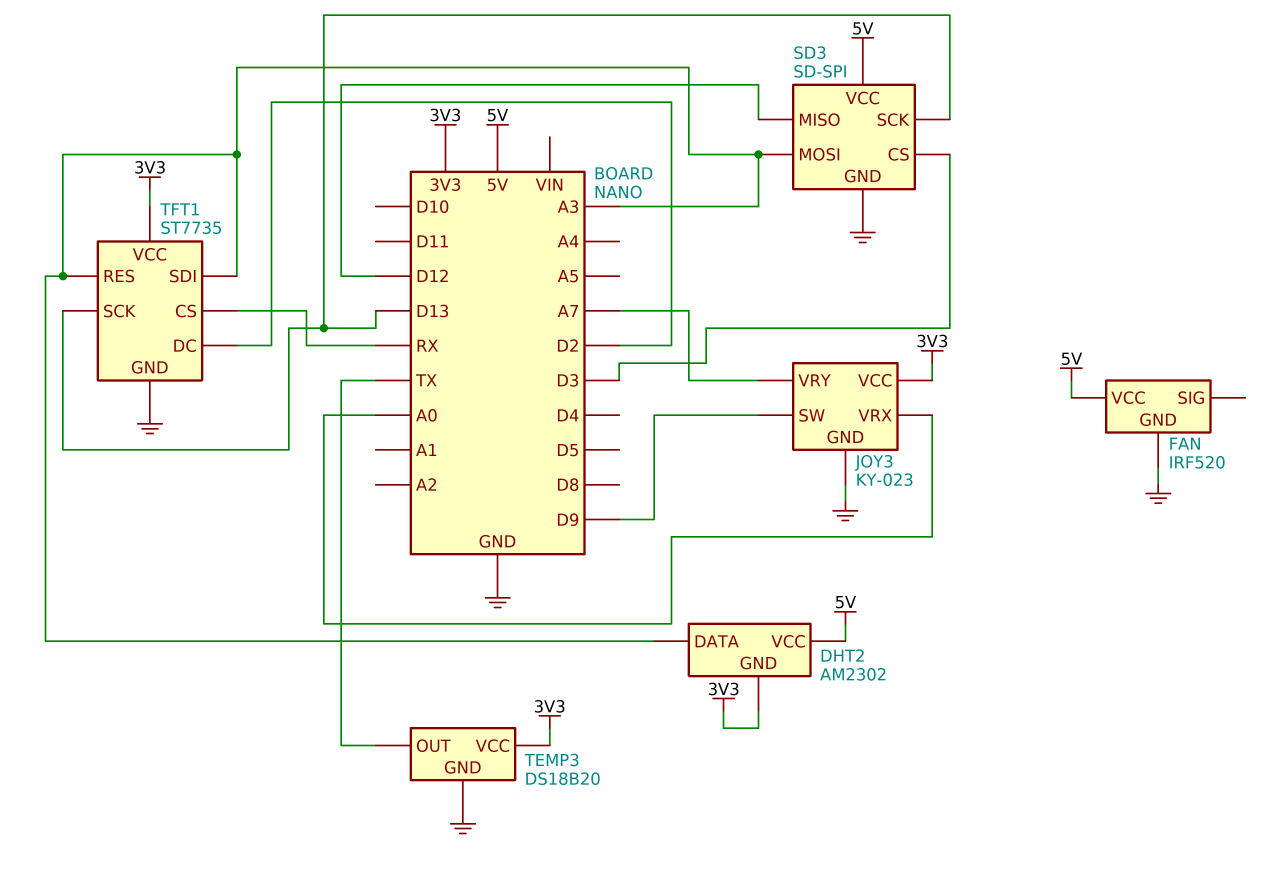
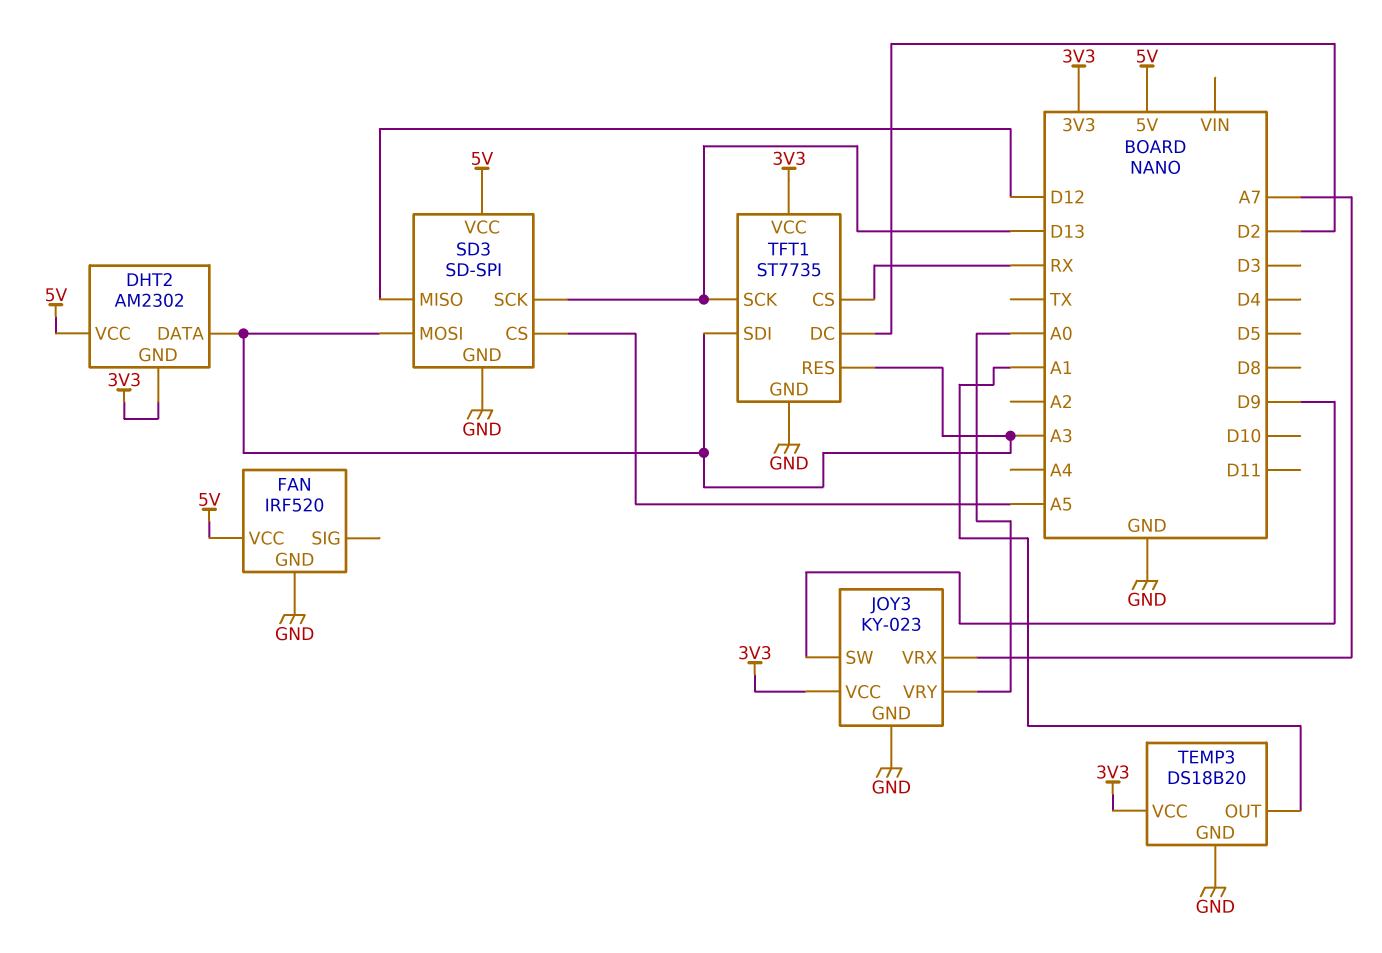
JOY3 pin VRX: A0 -> A7
JOY3 pin VRY: A7 -> A0
SD3 pin CS: D3 -> A5
TEMP3 pin OUT: TX -> A1

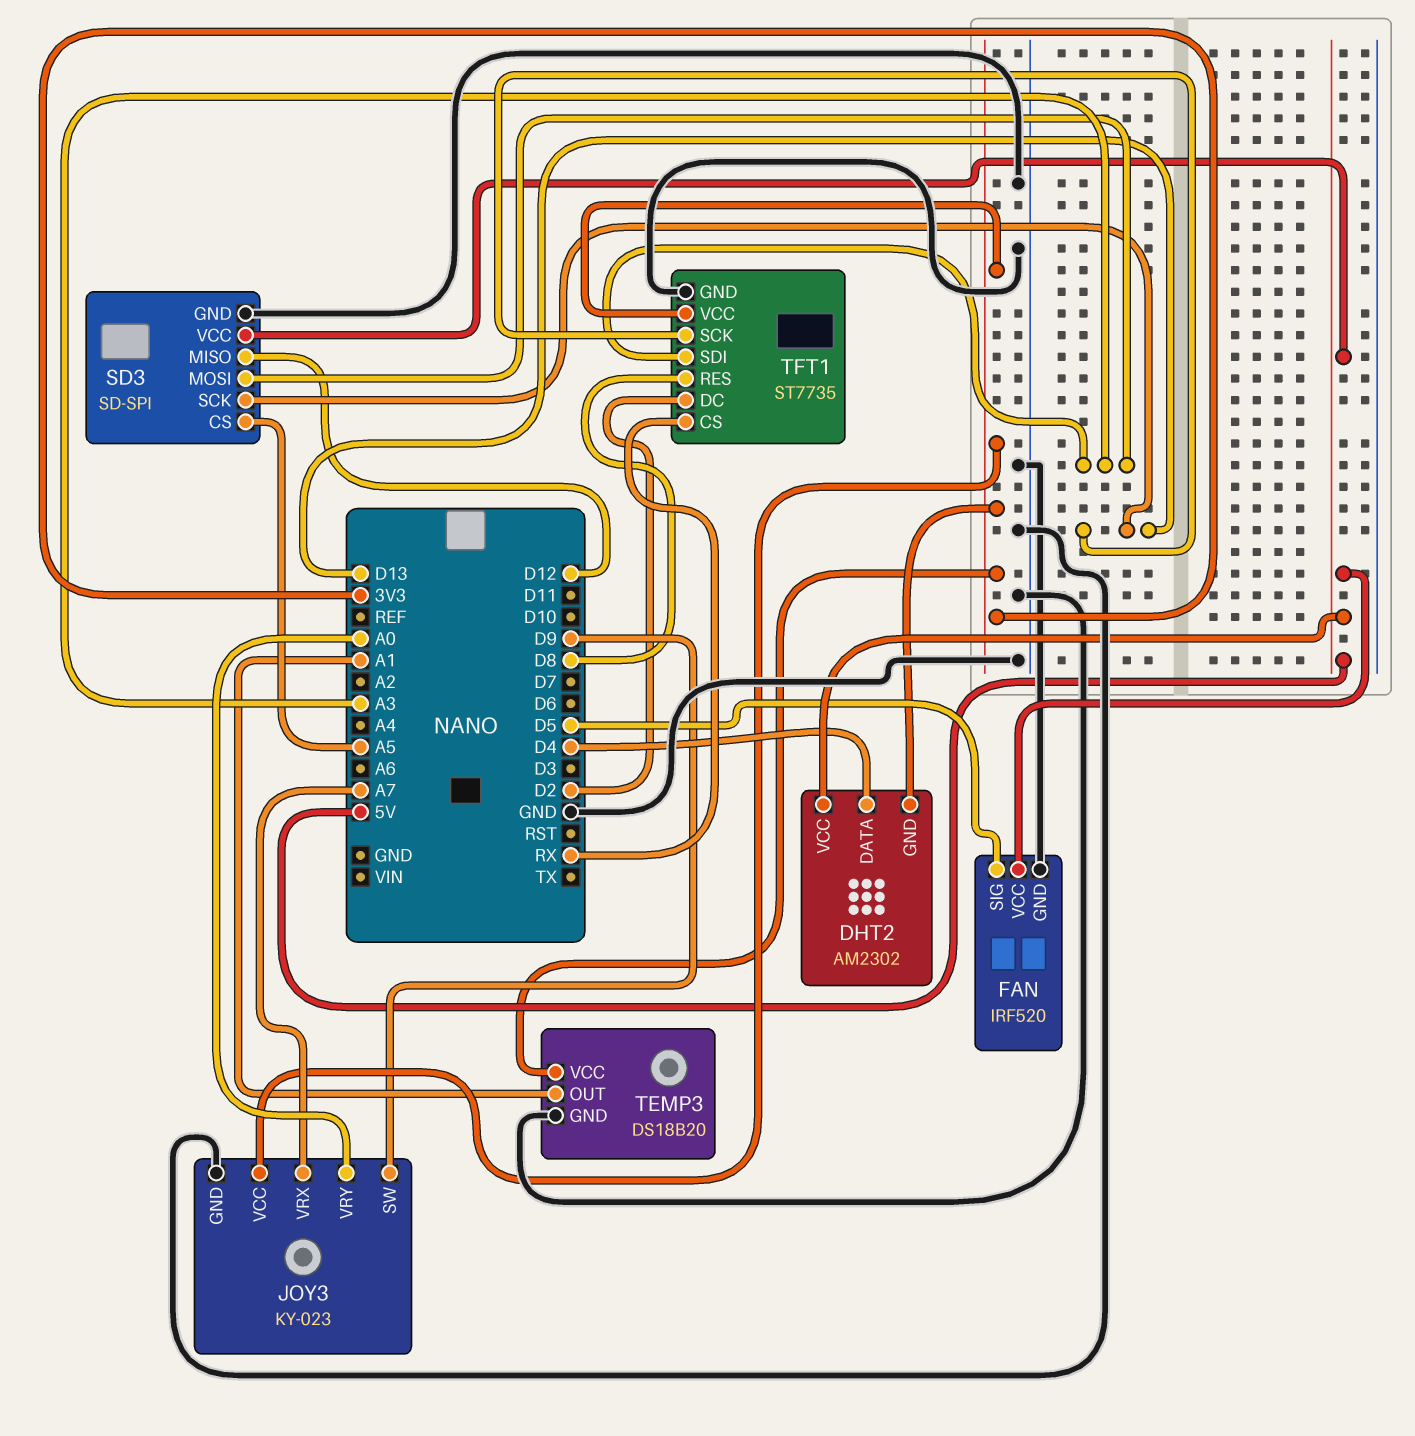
DHT2 pin DATA: A3 -> D4
FAN pin SIG: none -> D5
TFT1 pin RES: A3 -> D8

